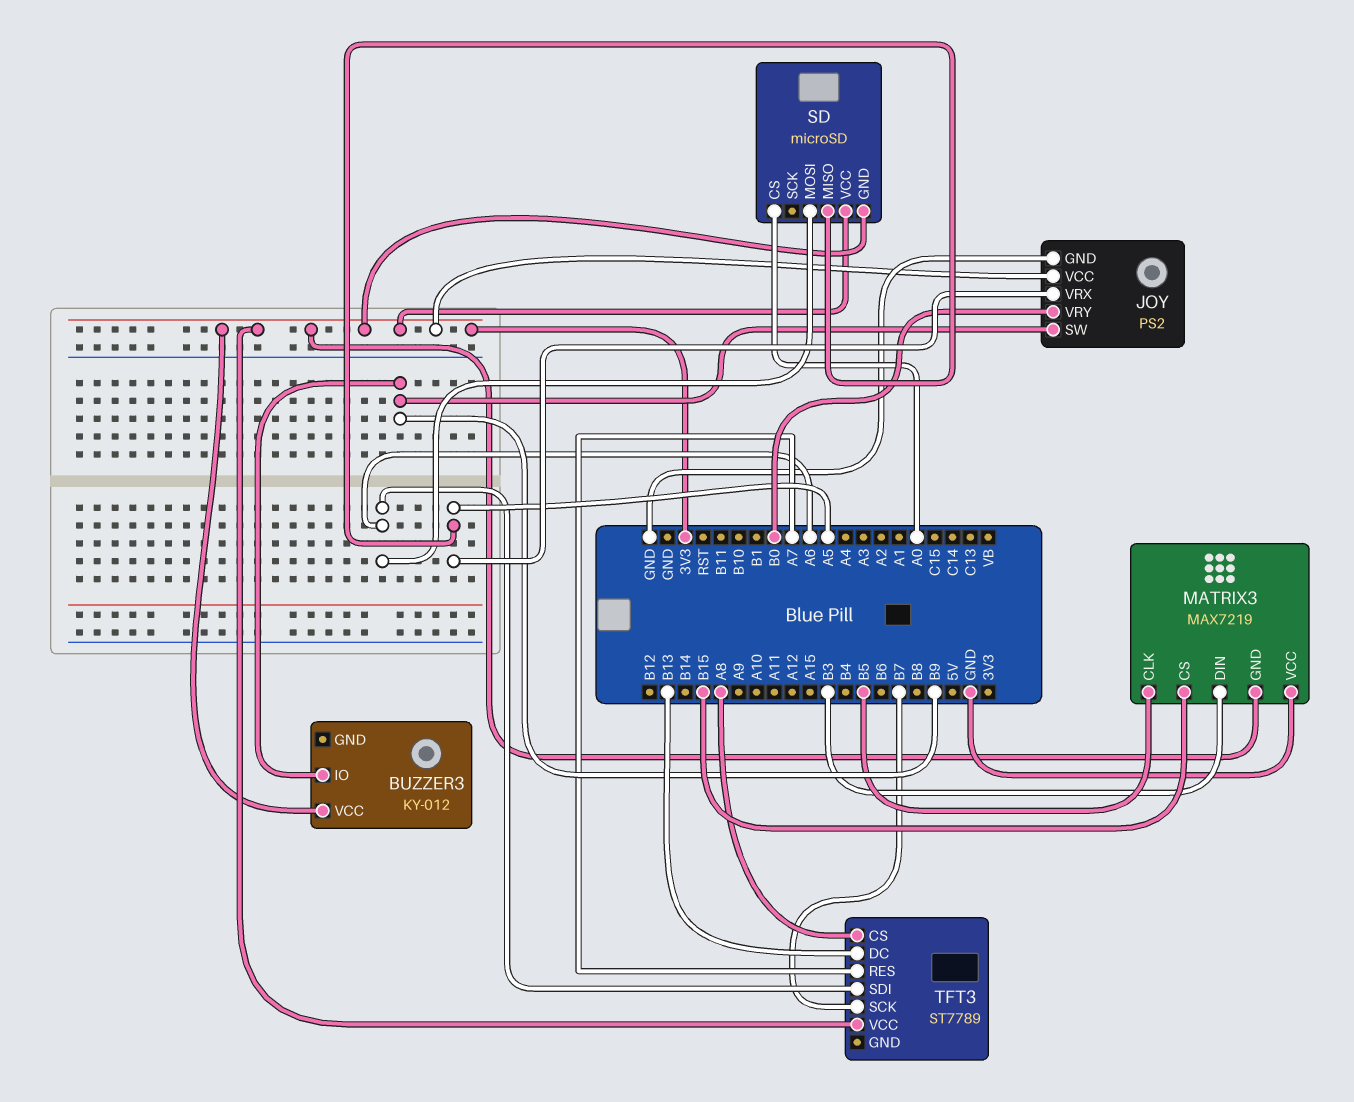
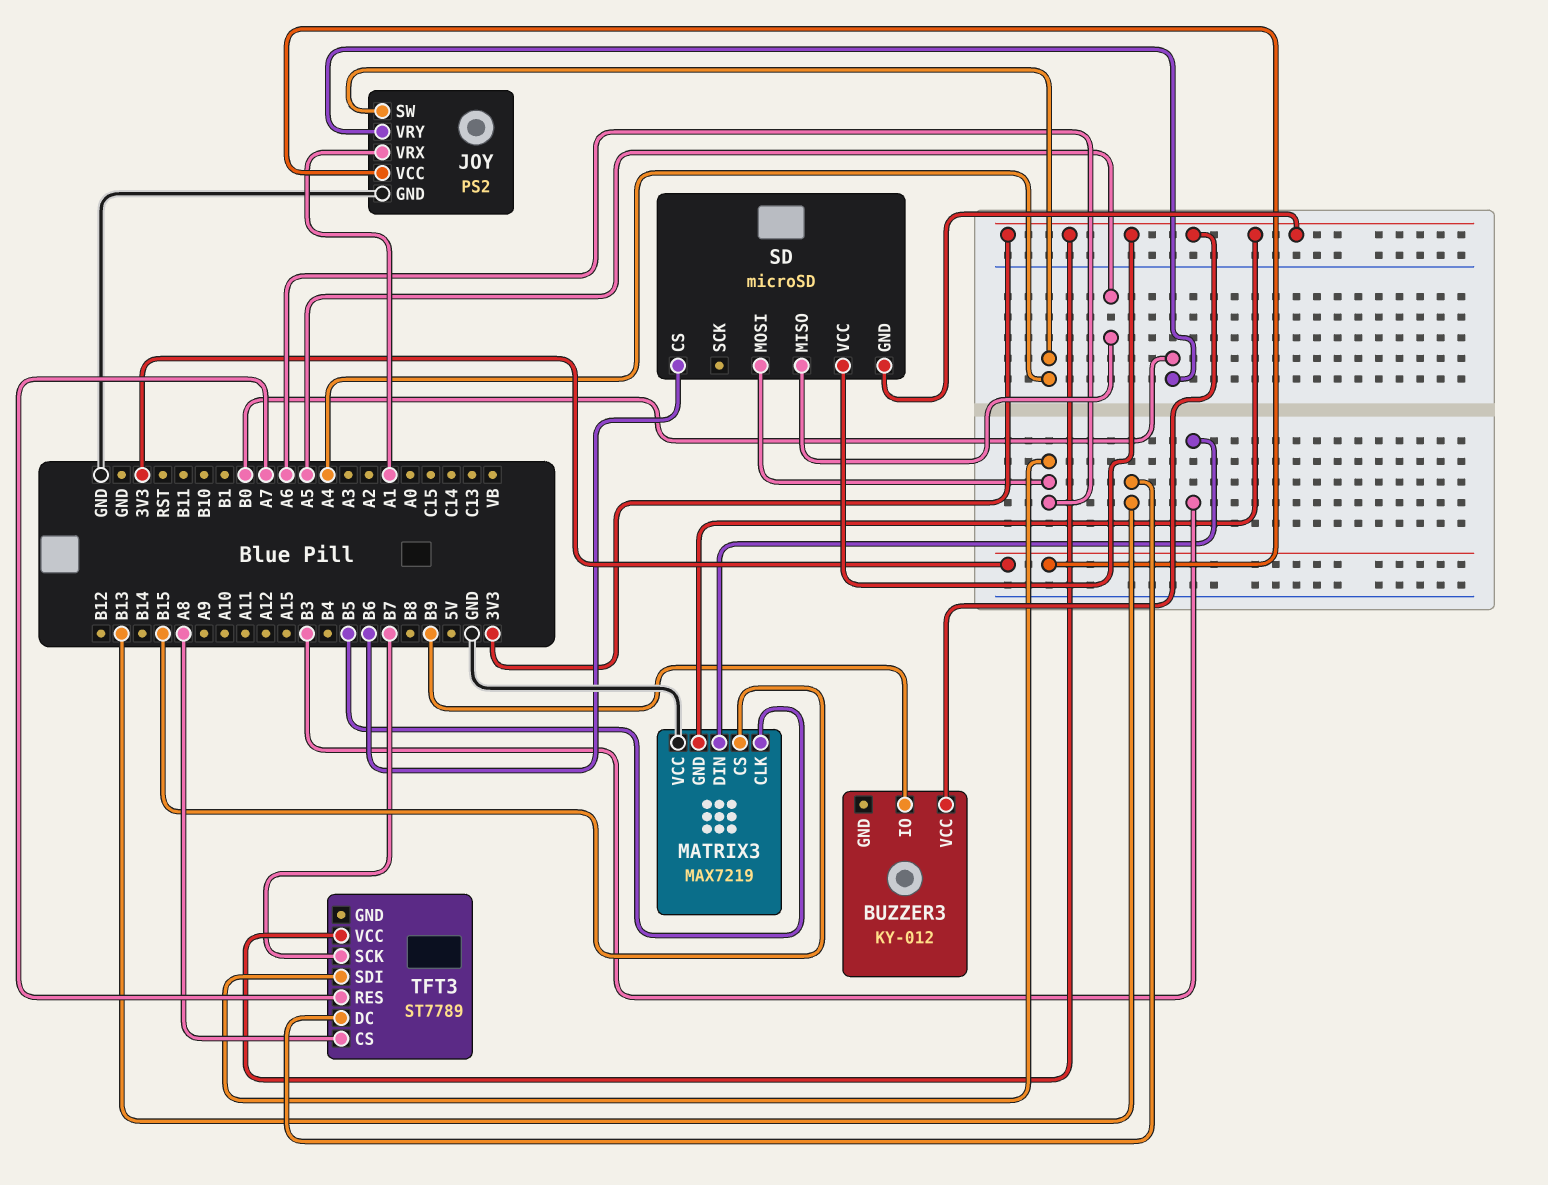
JOY pin SW: B9 -> A4
JOY pin VRX: A5 -> A1
SD pin CS: A0 -> B6

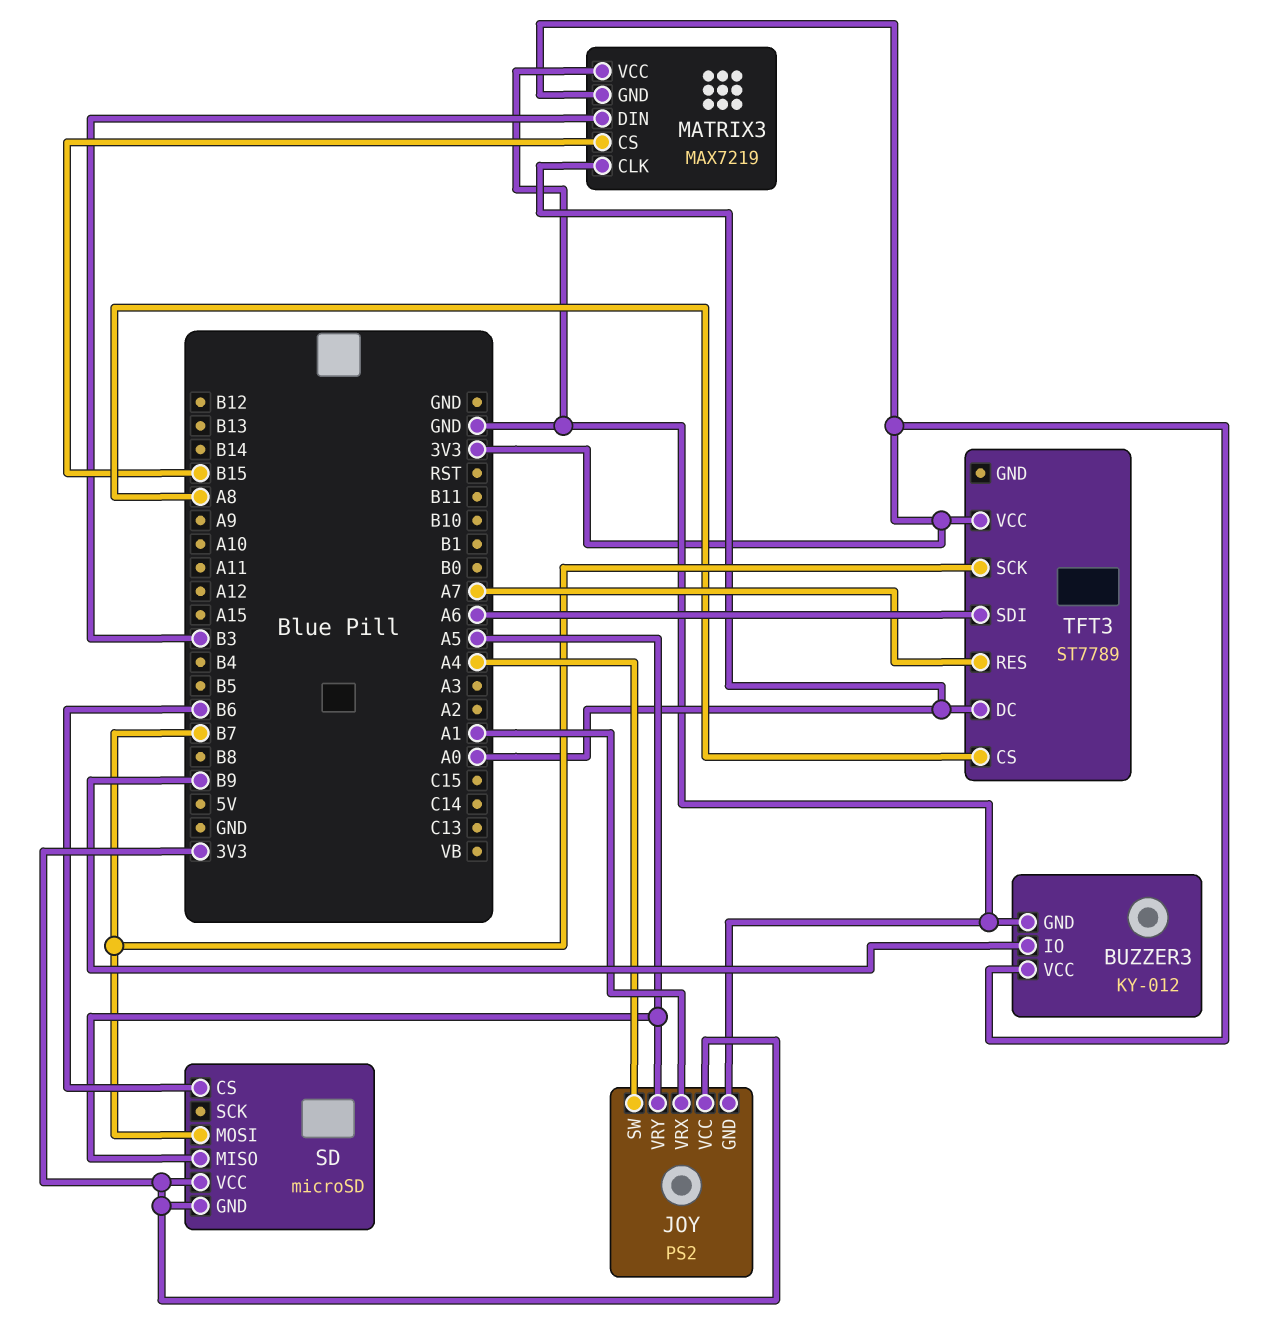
BUZZER3 pin GND: none -> GND
JOY pin VRY: B0 -> A5
MATRIX3 pin CLK: B5 -> A0
SD pin MOSI: A6 -> B7
TFT3 pin DC: B13 -> A0

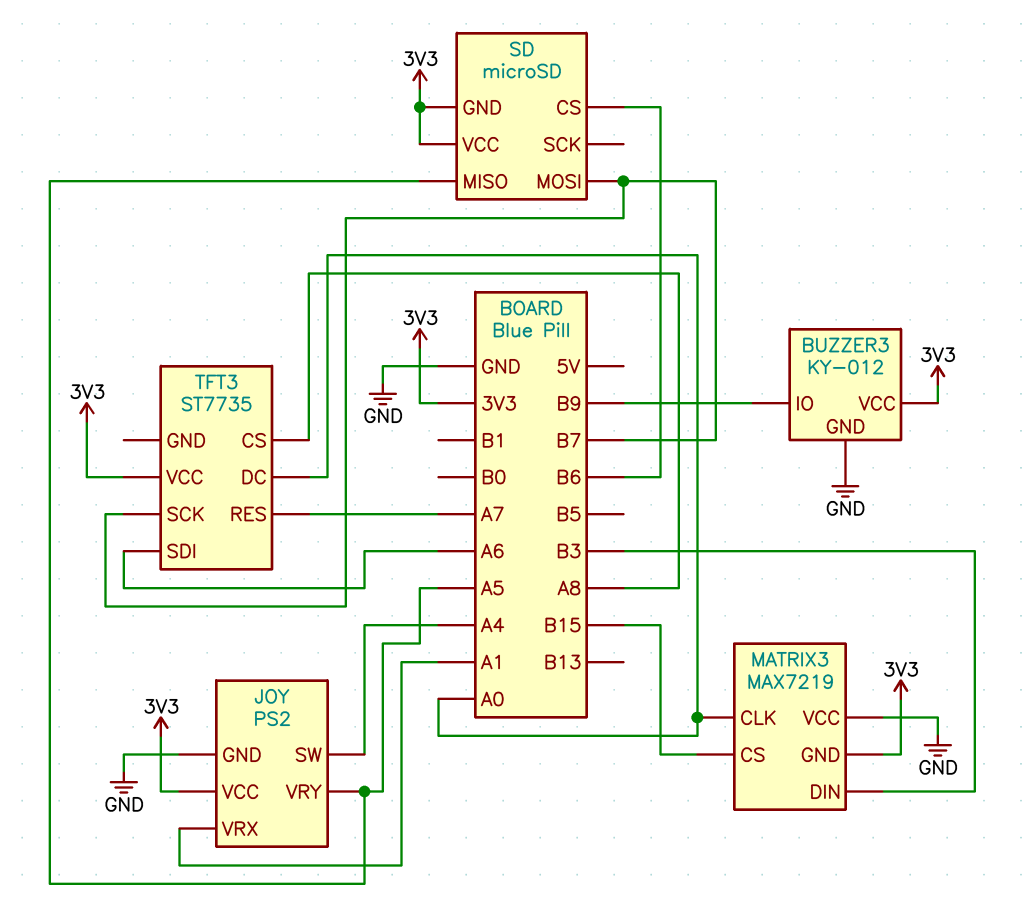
TFT3: ST7789 -> ST7735

